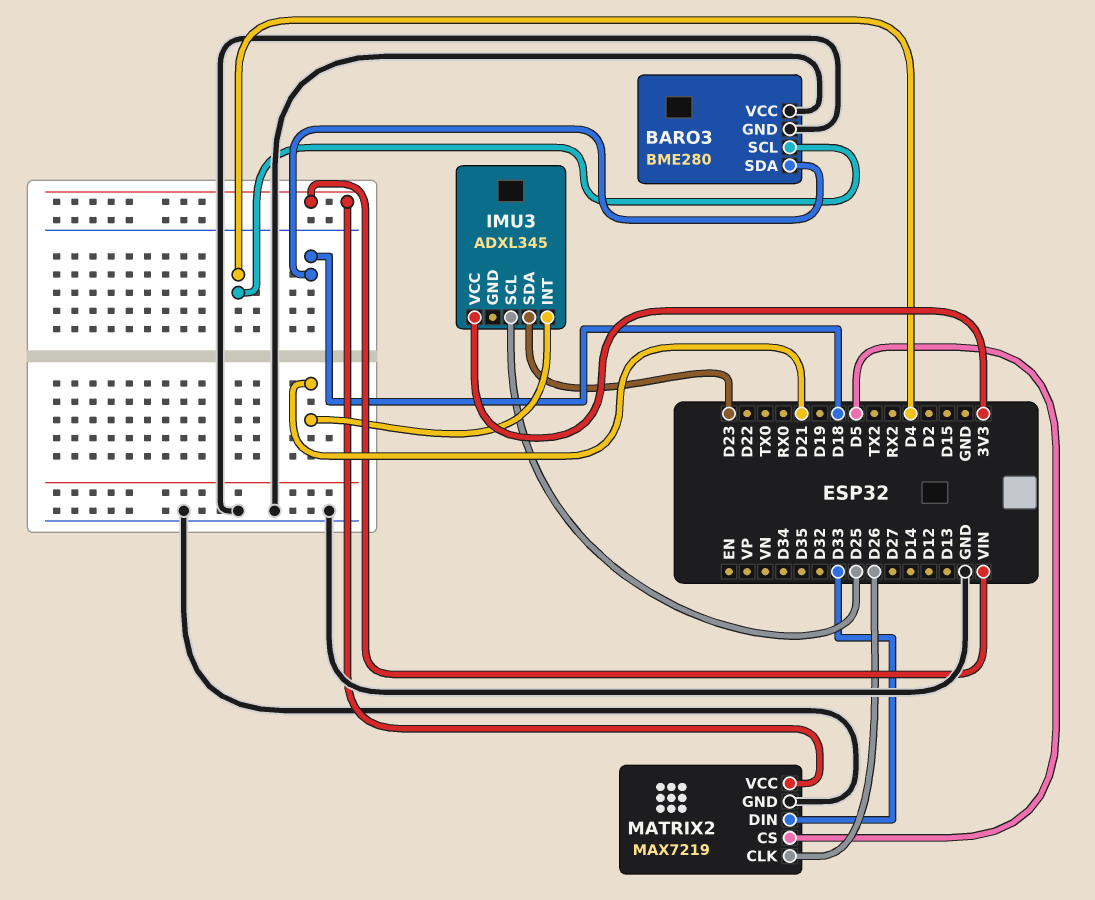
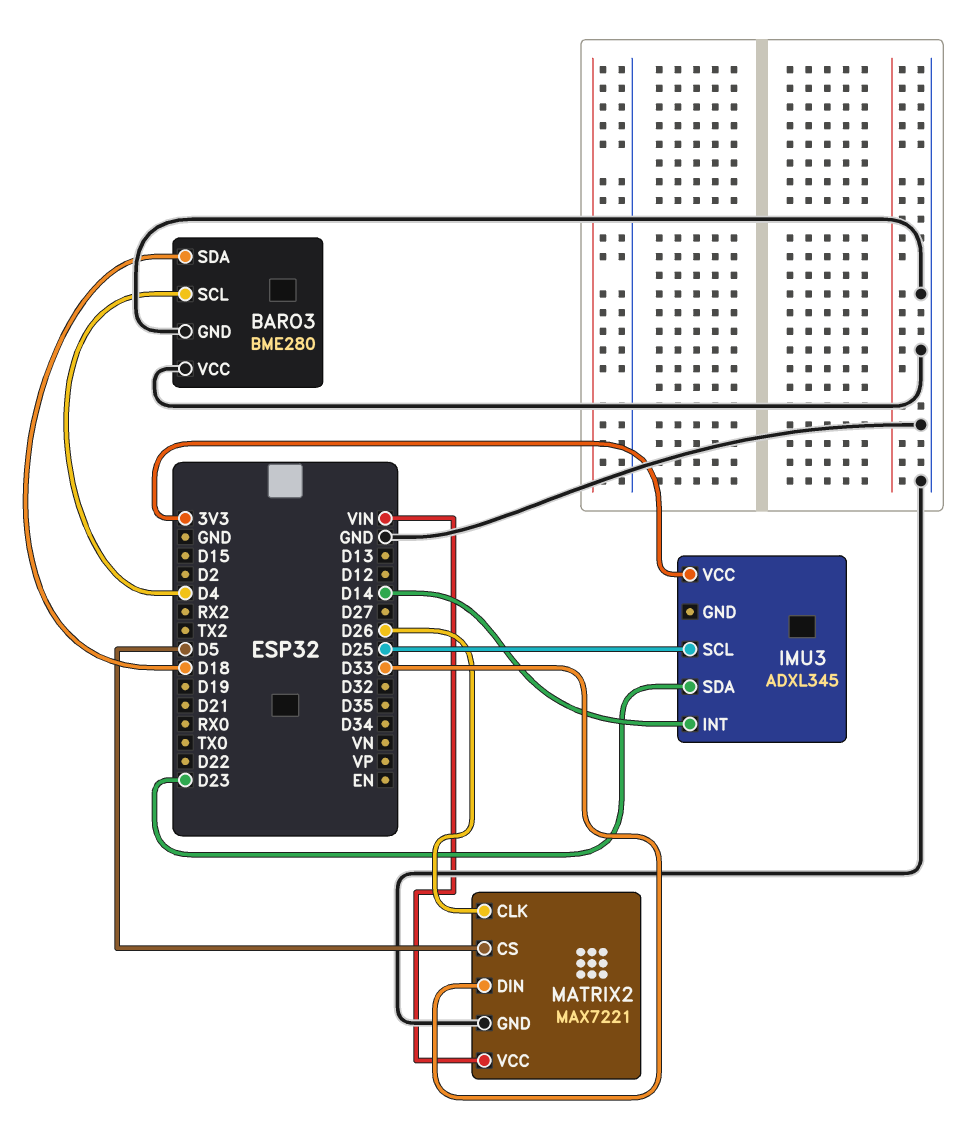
IMU3 pin INT: D21 -> D14
MATRIX2: MAX7219 -> MAX7221

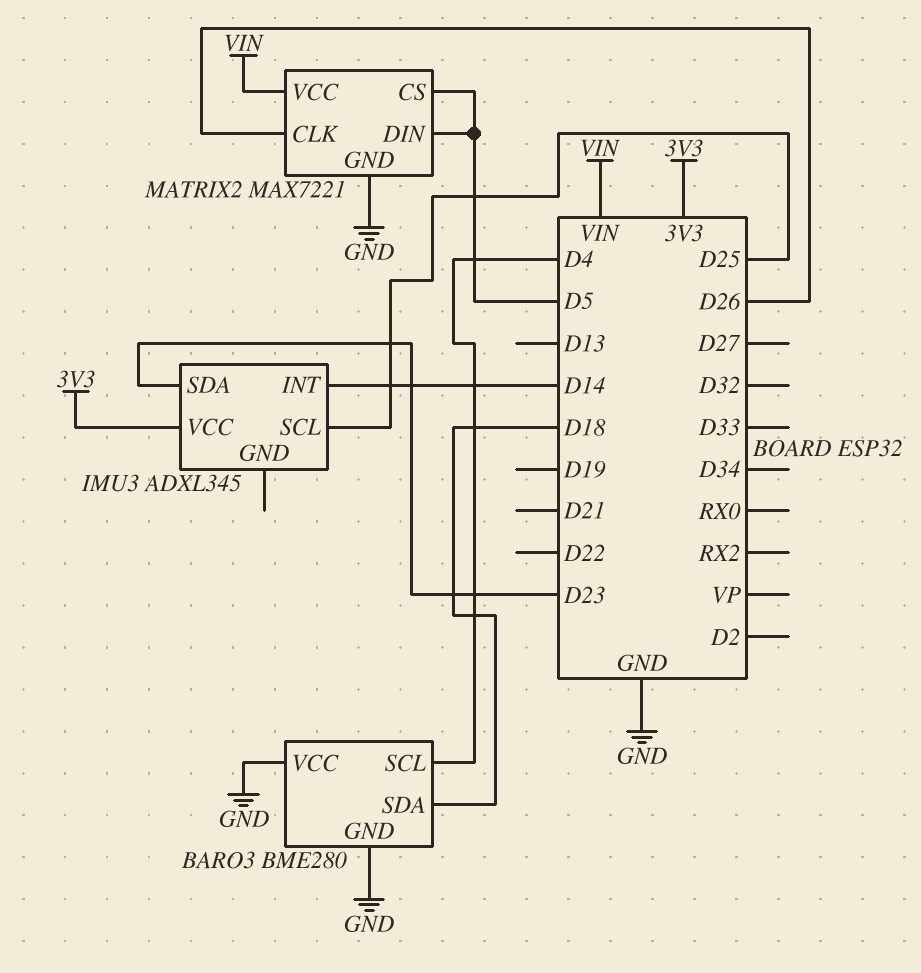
MATRIX2 pin DIN: D33 -> D5

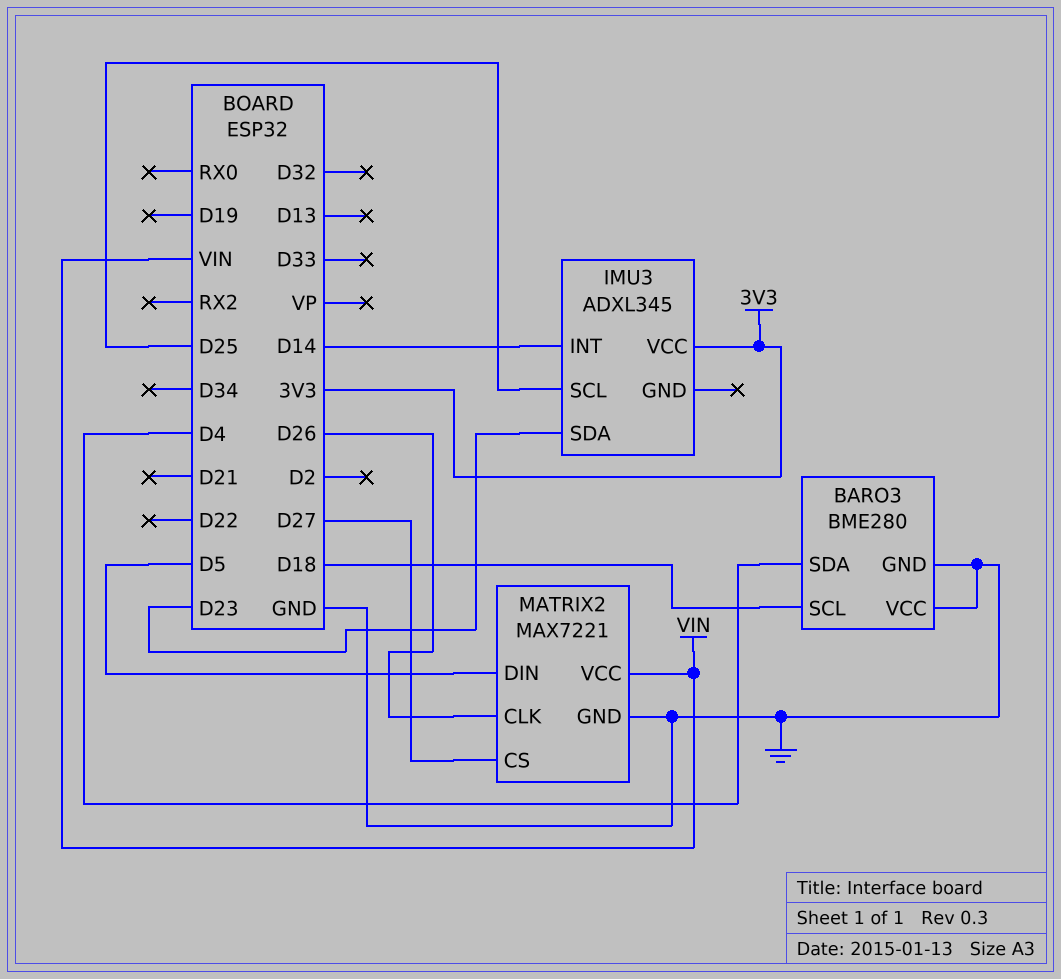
BARO3 pin SCL: D4 -> D18
BARO3 pin SDA: D18 -> D4
MATRIX2 pin CS: D5 -> D27

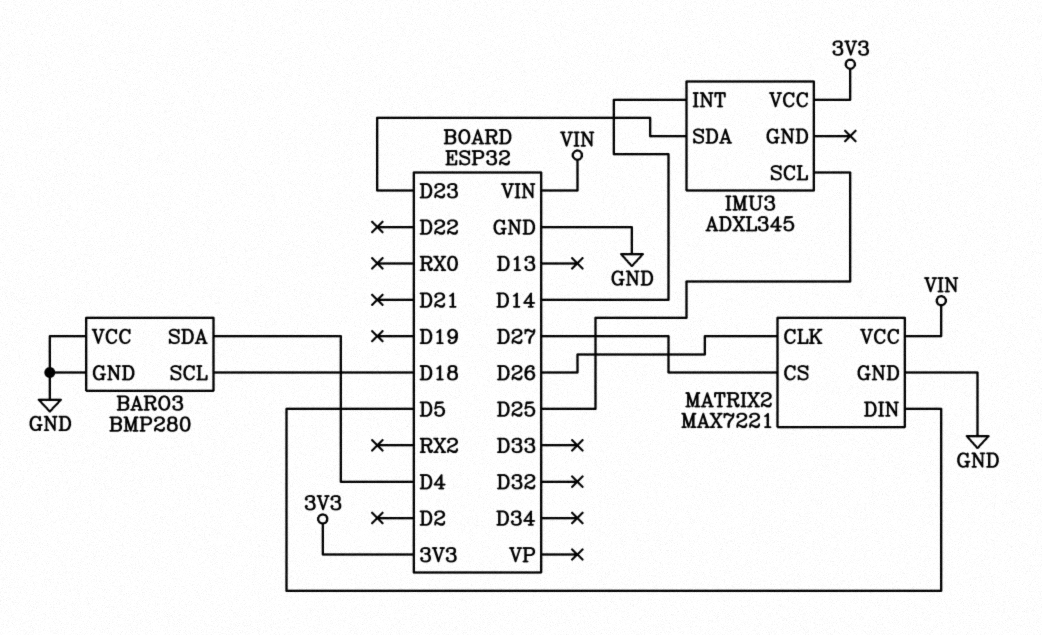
BARO3: BME280 -> BMP280

